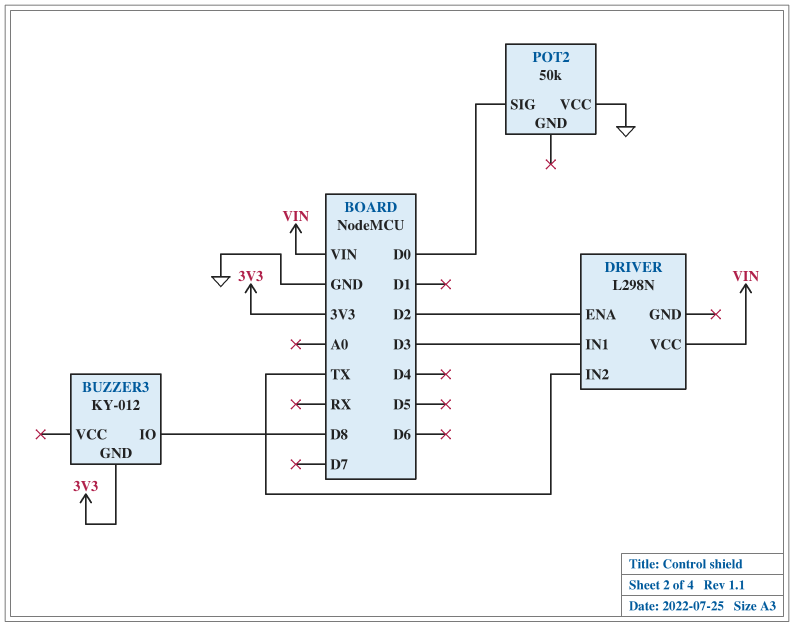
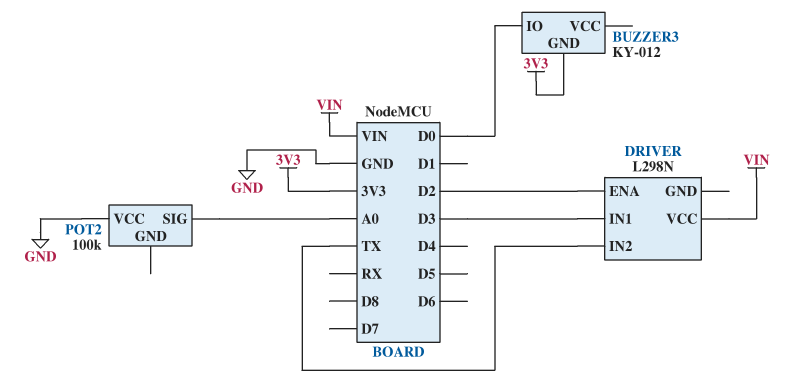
BUZZER3 pin IO: D8 -> D0
POT2: 50k -> 100k
POT2 pin SIG: D0 -> A0

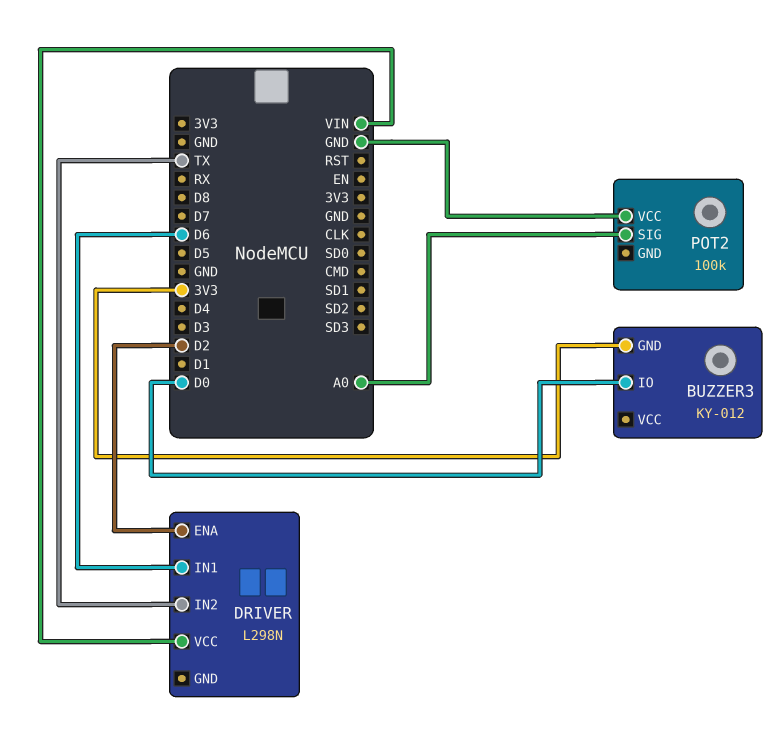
DRIVER pin IN1: D3 -> D6

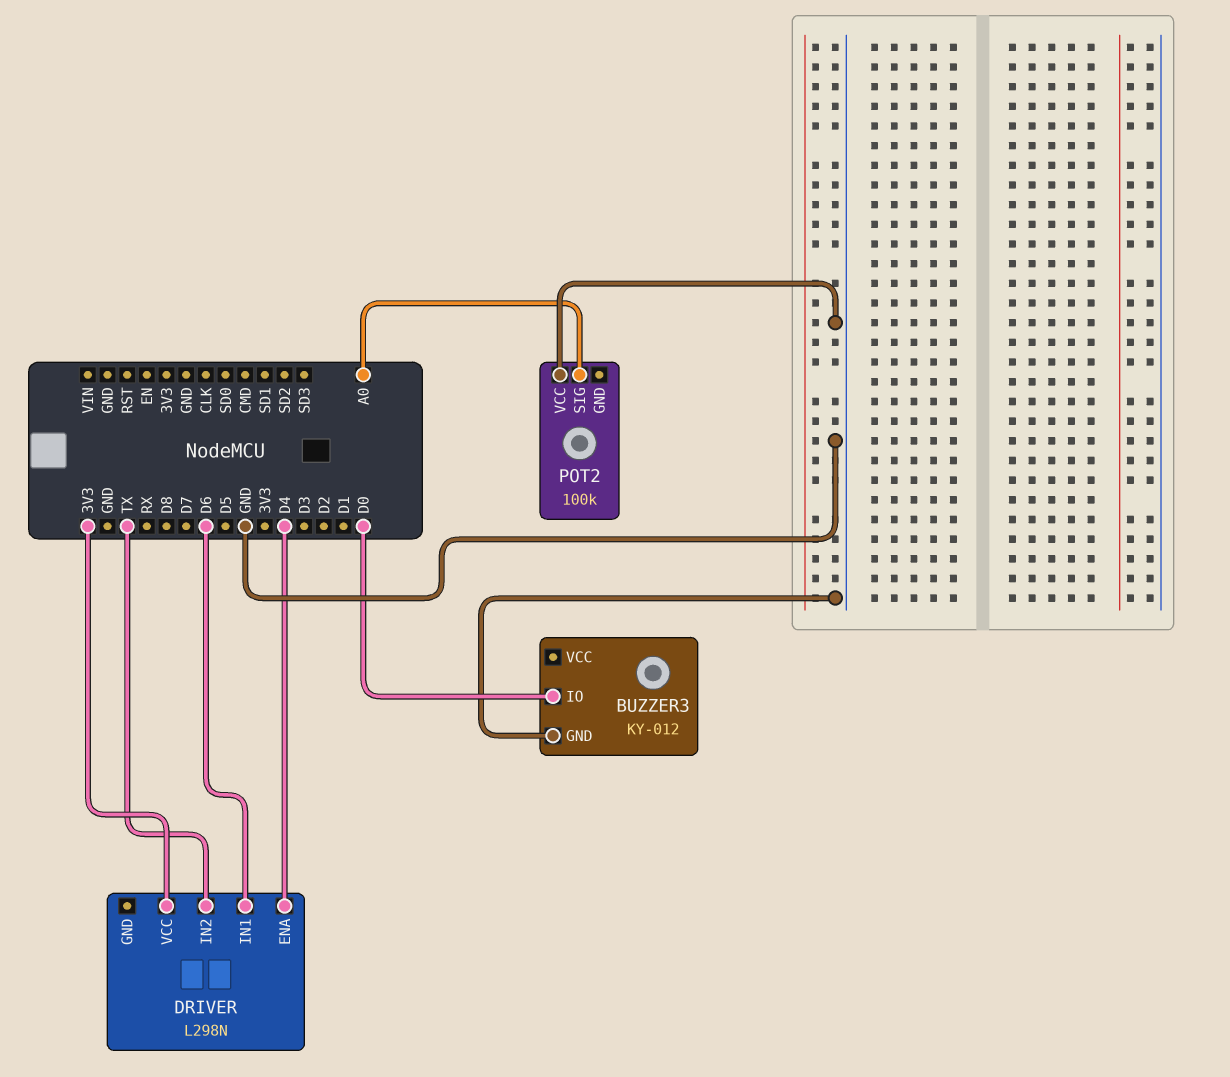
BUZZER3 pin GND: 3V3 -> GND
DRIVER pin ENA: D2 -> D4
DRIVER pin VCC: VIN -> 3V3

